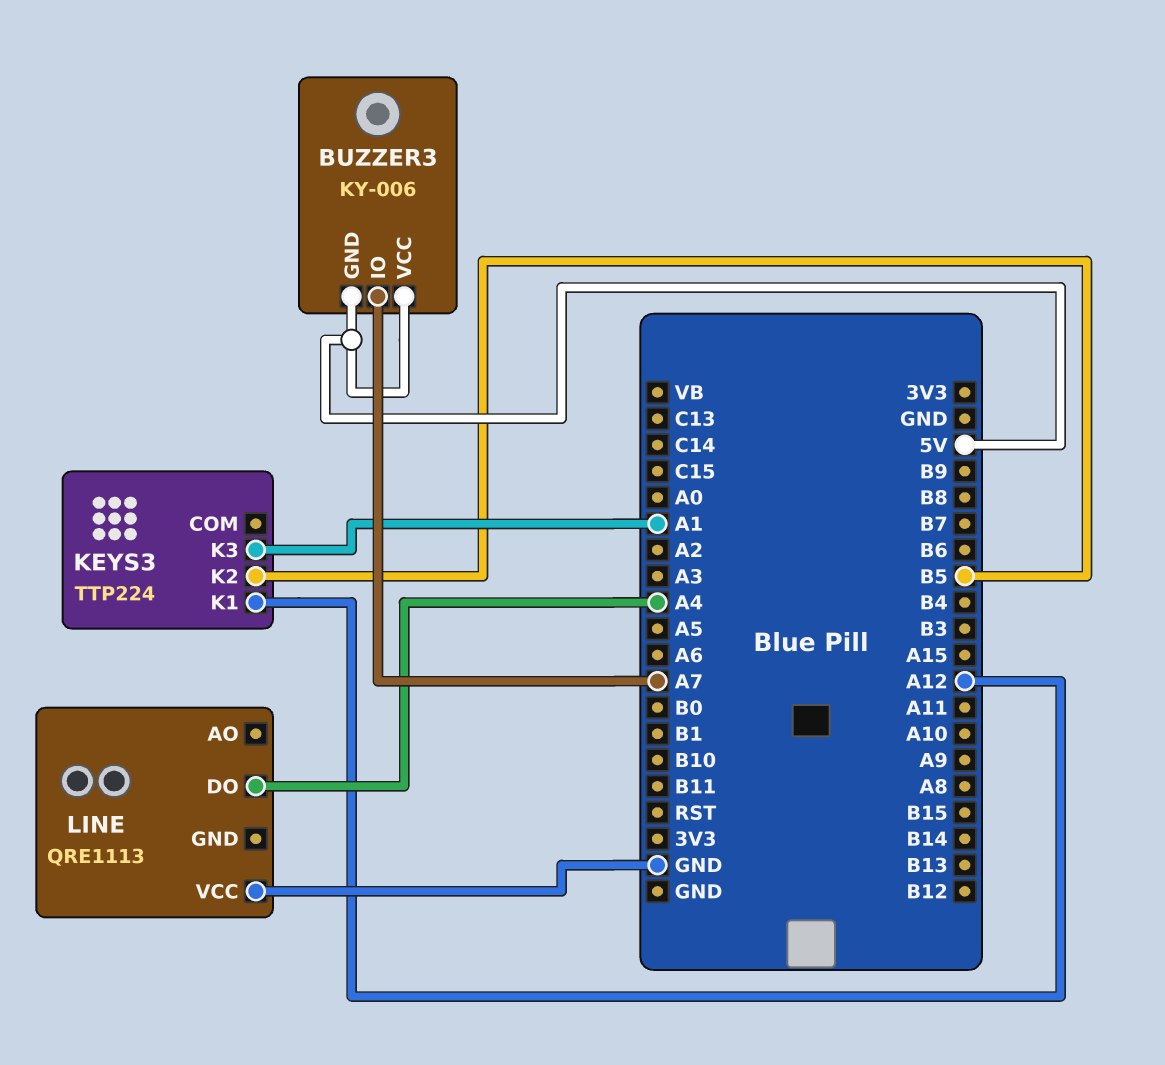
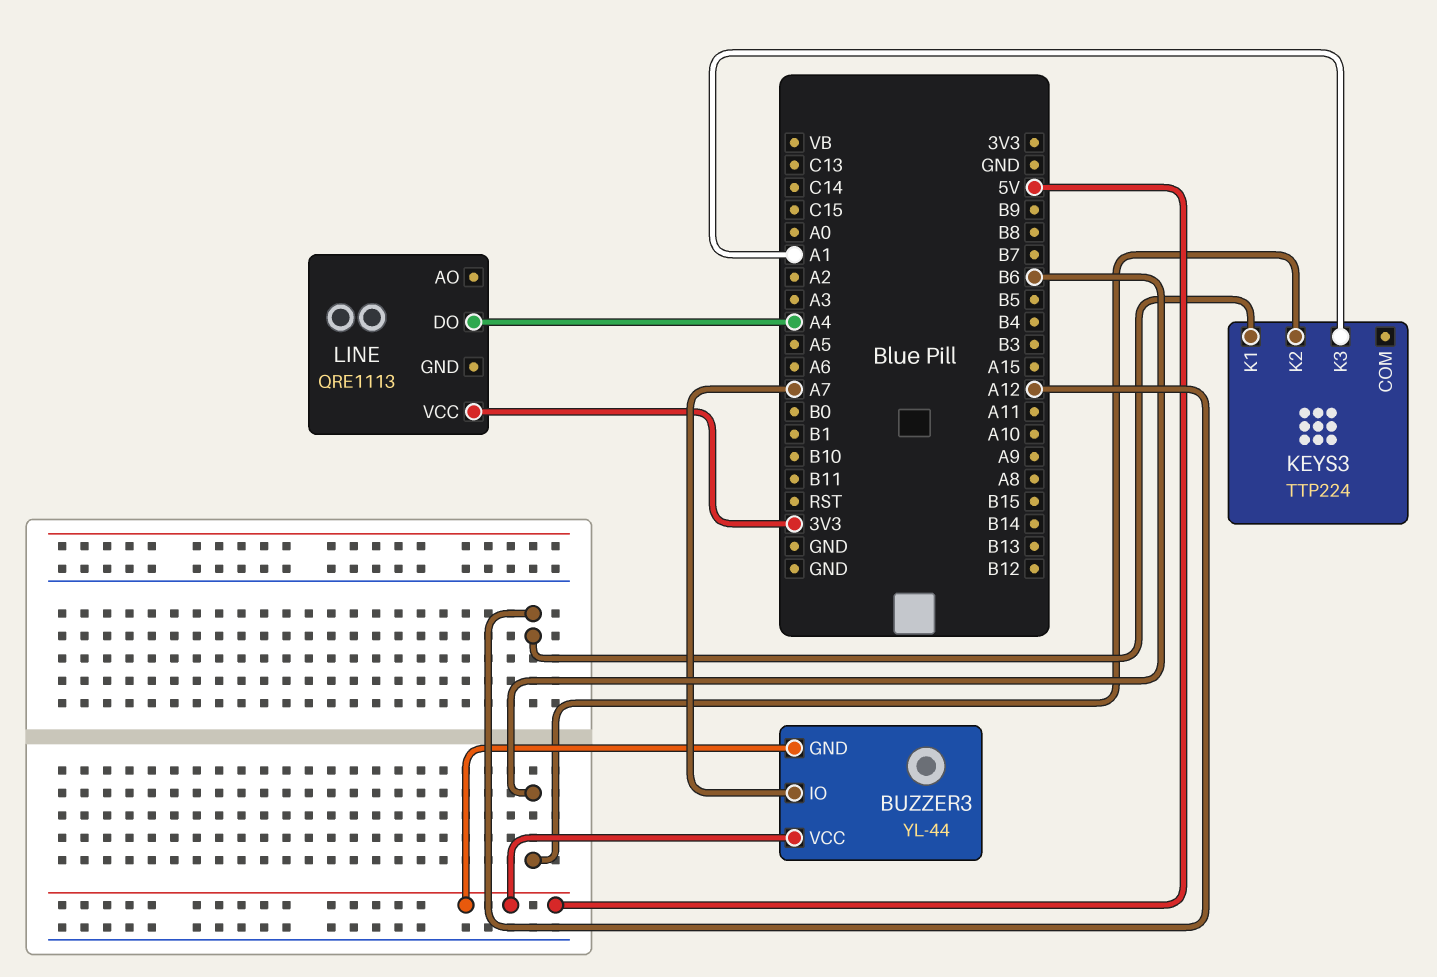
BUZZER3: KY-006 -> YL-44
KEYS3 pin K2: B5 -> B6
LINE pin VCC: GND -> 3V3

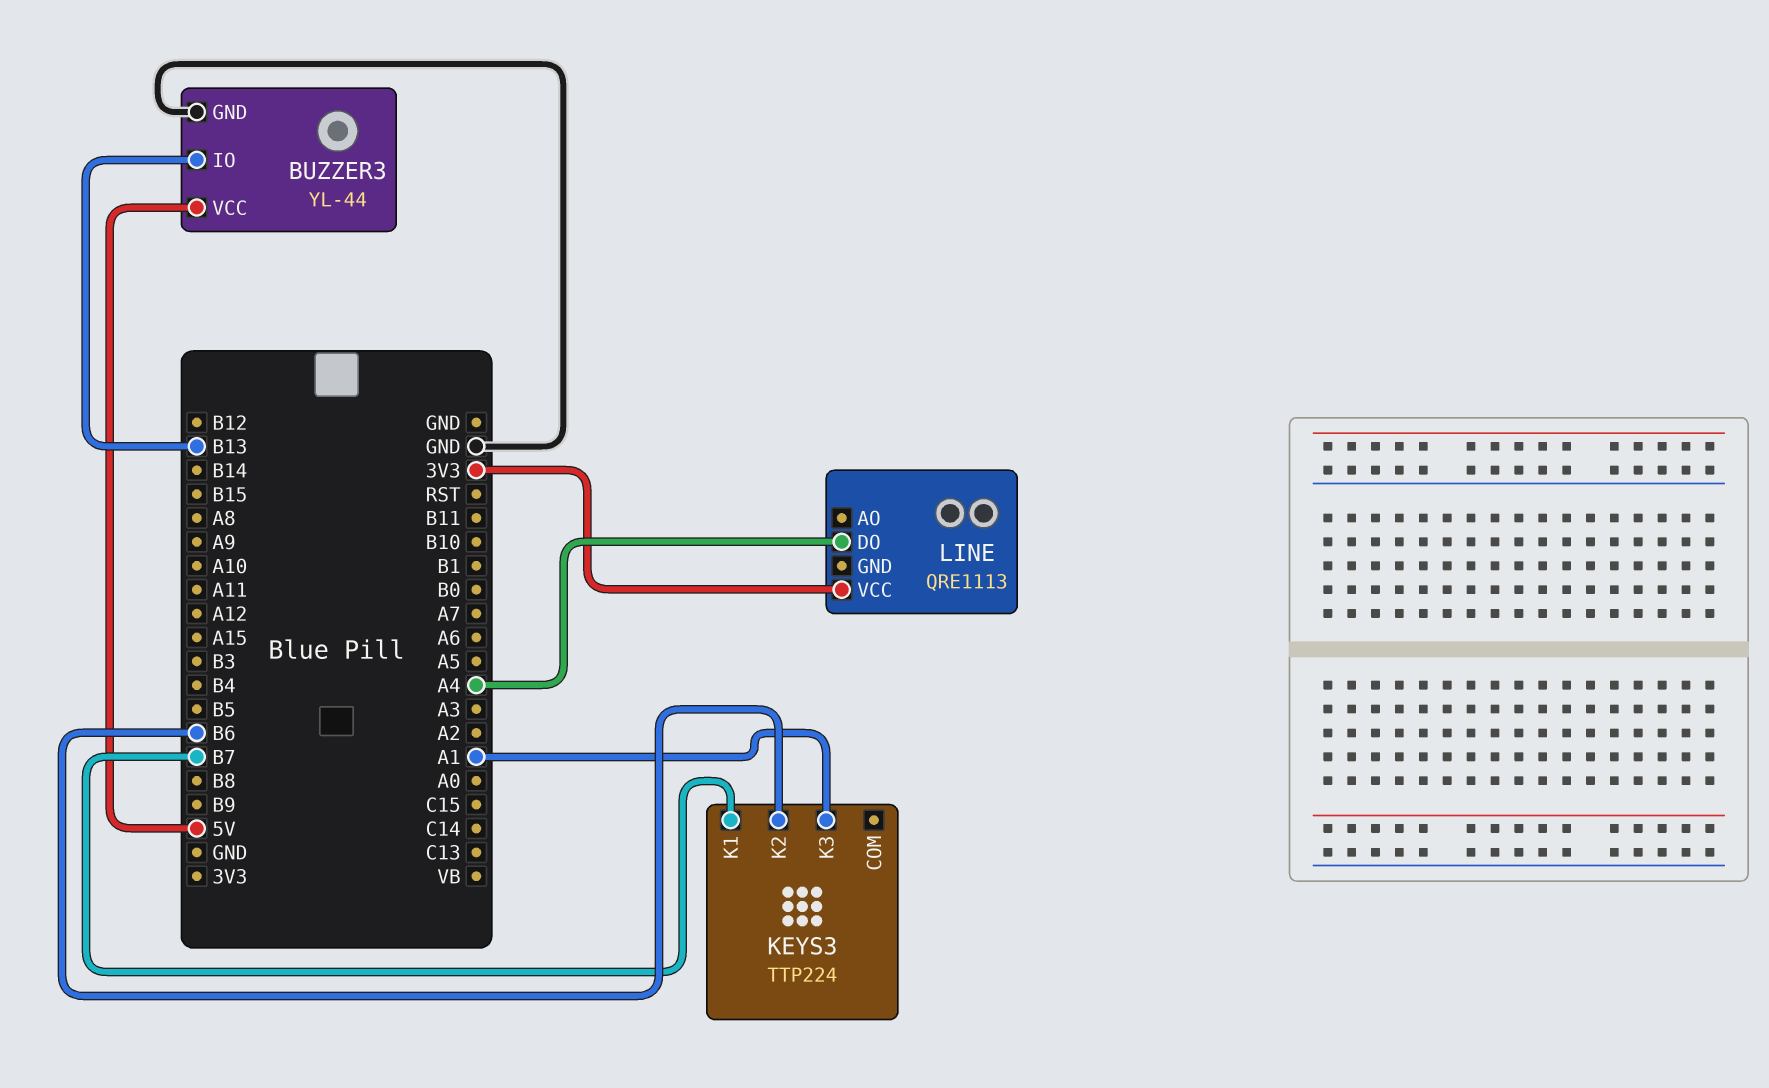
BUZZER3 pin GND: 5V -> GND
BUZZER3 pin IO: A7 -> B13
KEYS3 pin K1: A12 -> B7

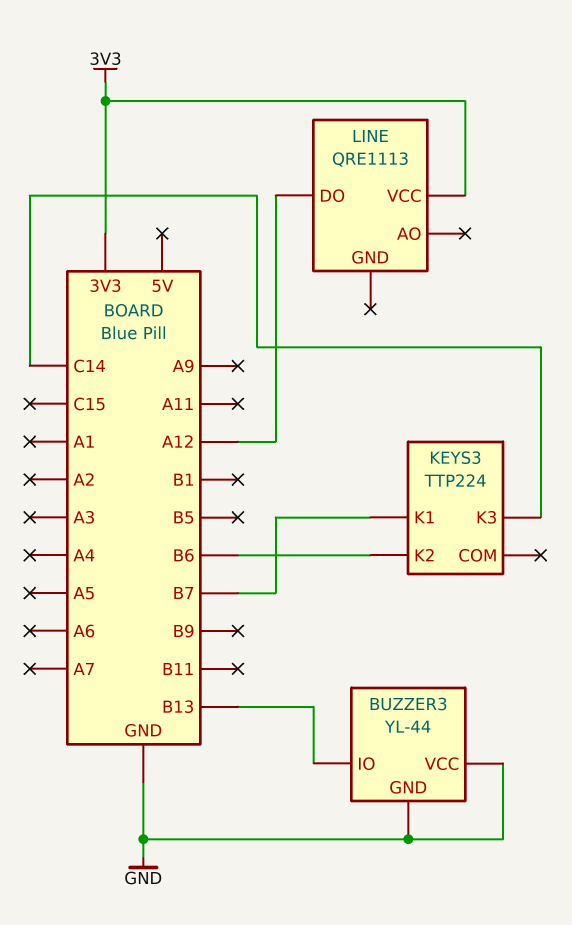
BUZZER3 pin VCC: 5V -> GND
KEYS3 pin K3: A1 -> C14
LINE pin DO: A4 -> A12

